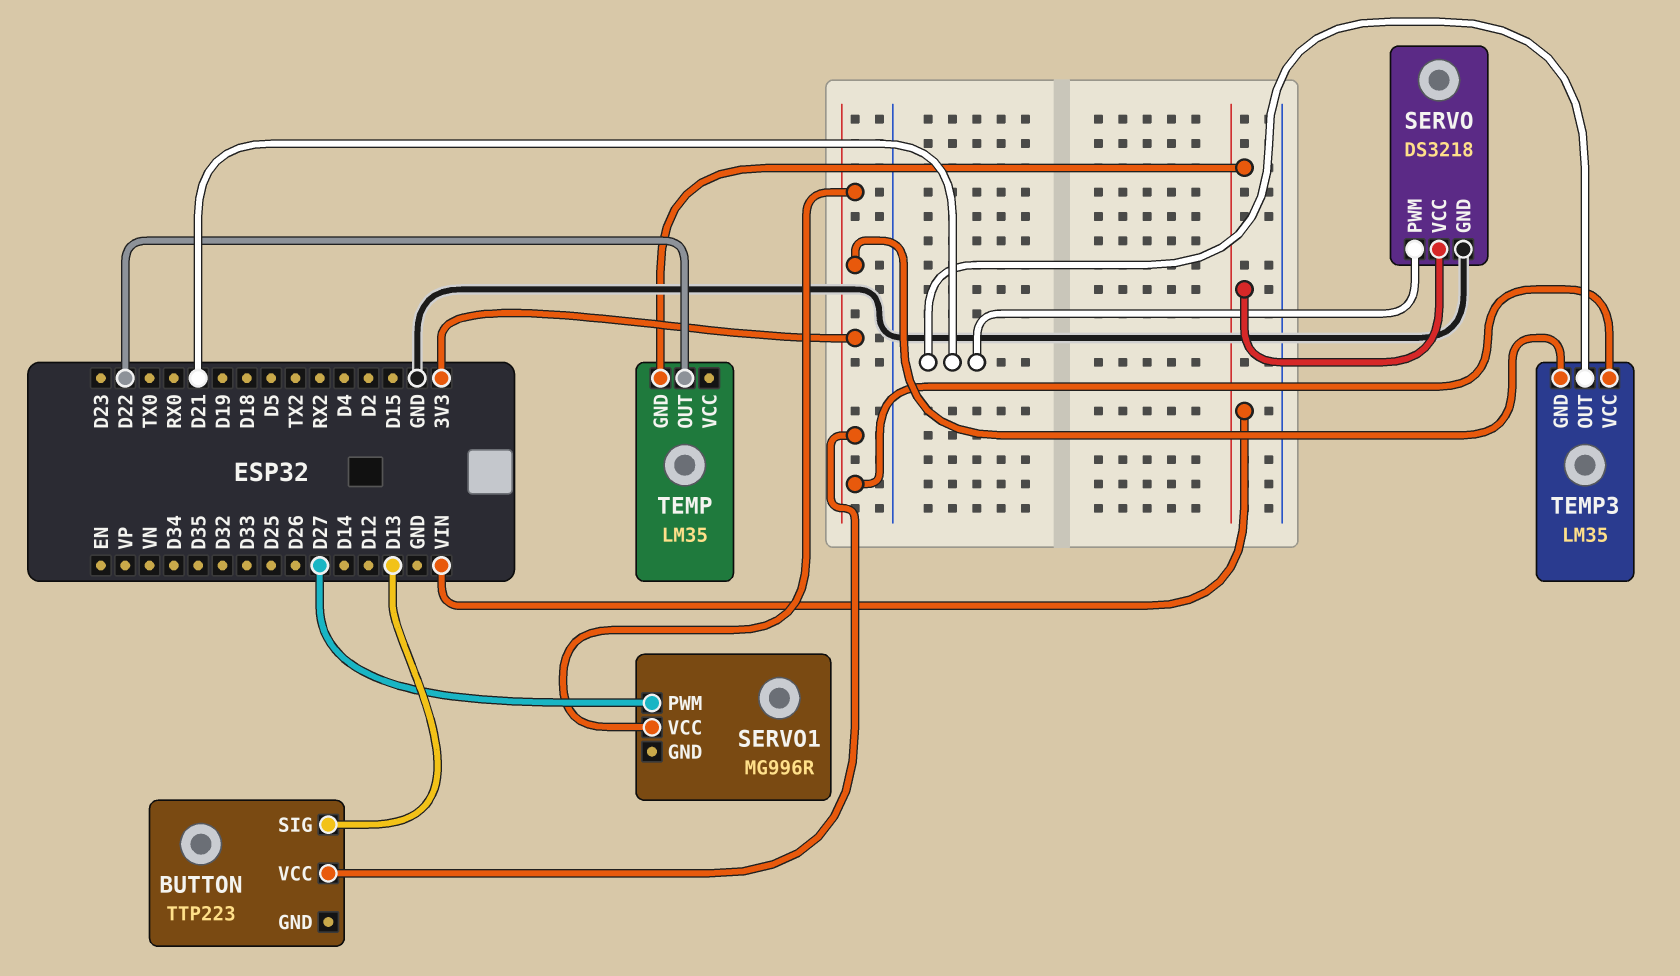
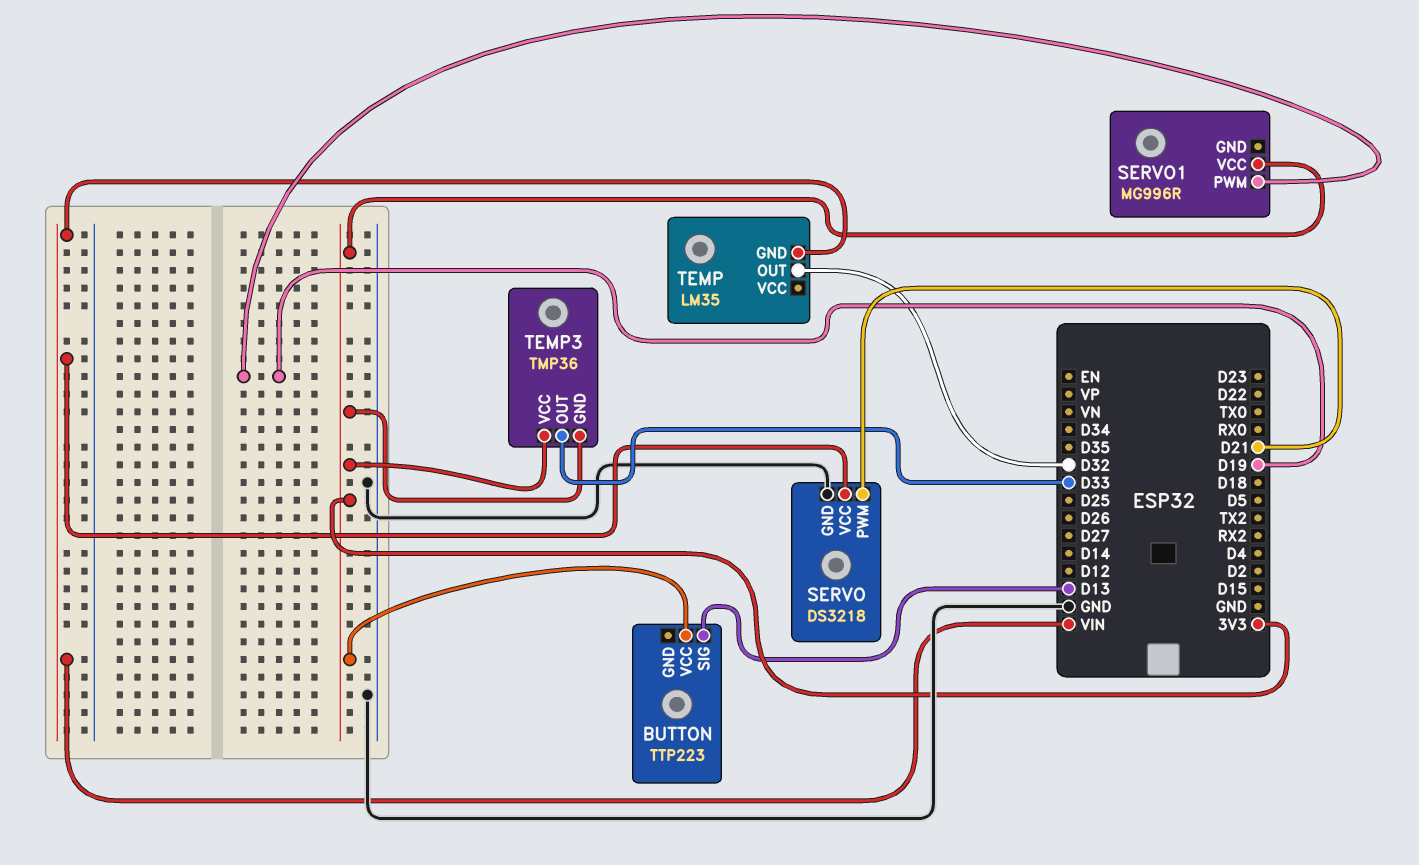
SERVO1 pin PWM: D27 -> D19
TEMP pin OUT: D22 -> D32
TEMP3: LM35 -> TMP36
TEMP3 pin OUT: D21 -> D33

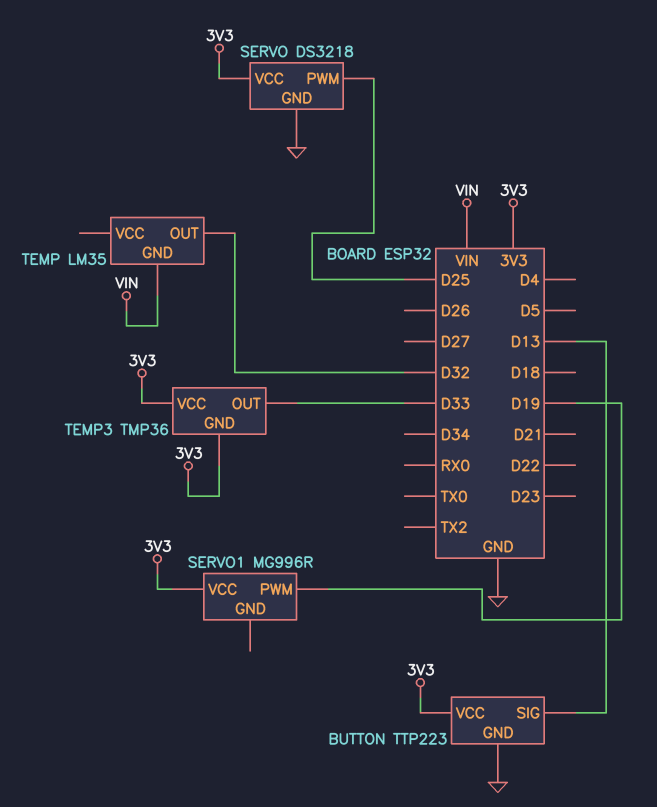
BUTTON pin GND: none -> GND
SERVO pin PWM: D21 -> D25
SERVO pin VCC: VIN -> 3V3

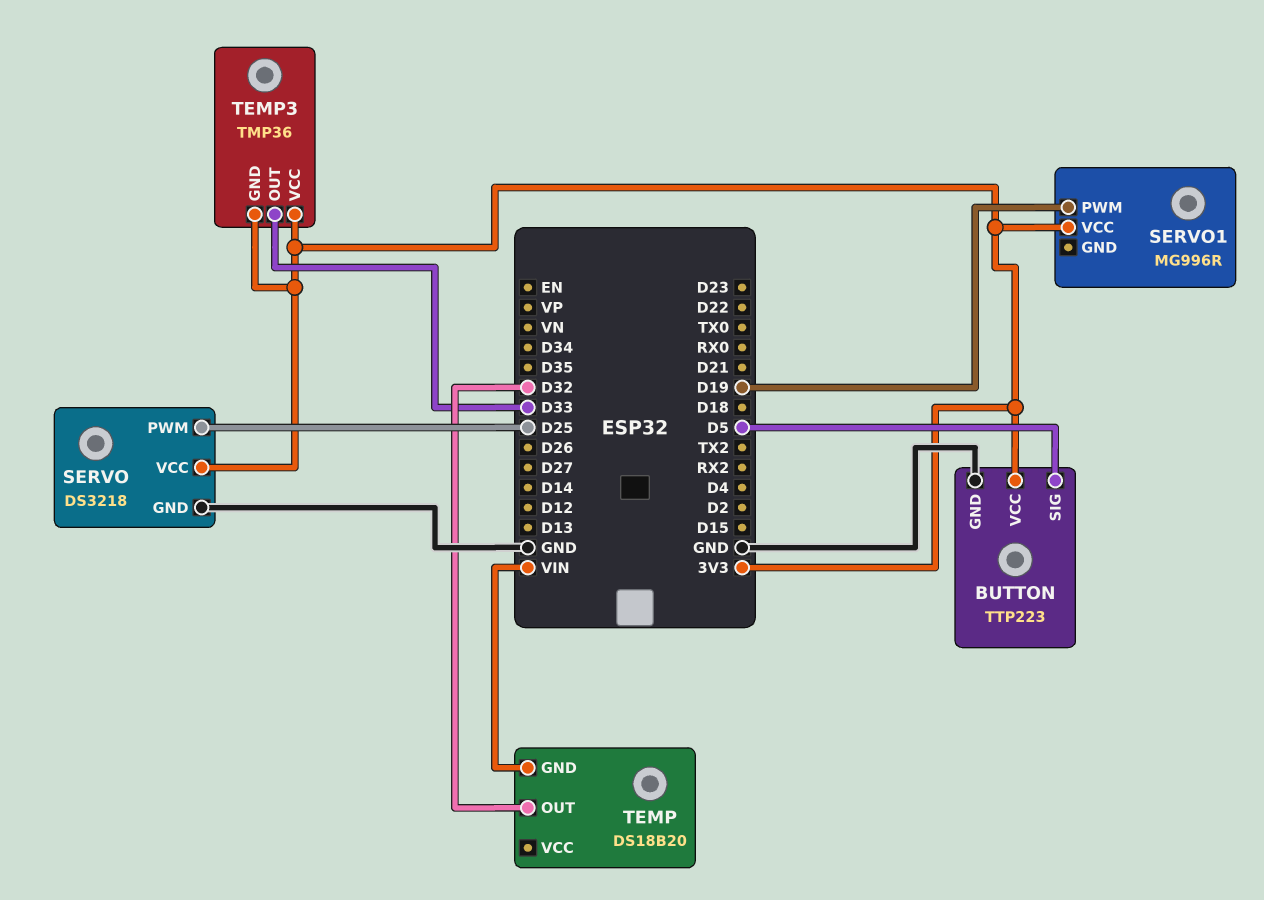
BUTTON pin SIG: D13 -> D5
TEMP: LM35 -> DS18B20

